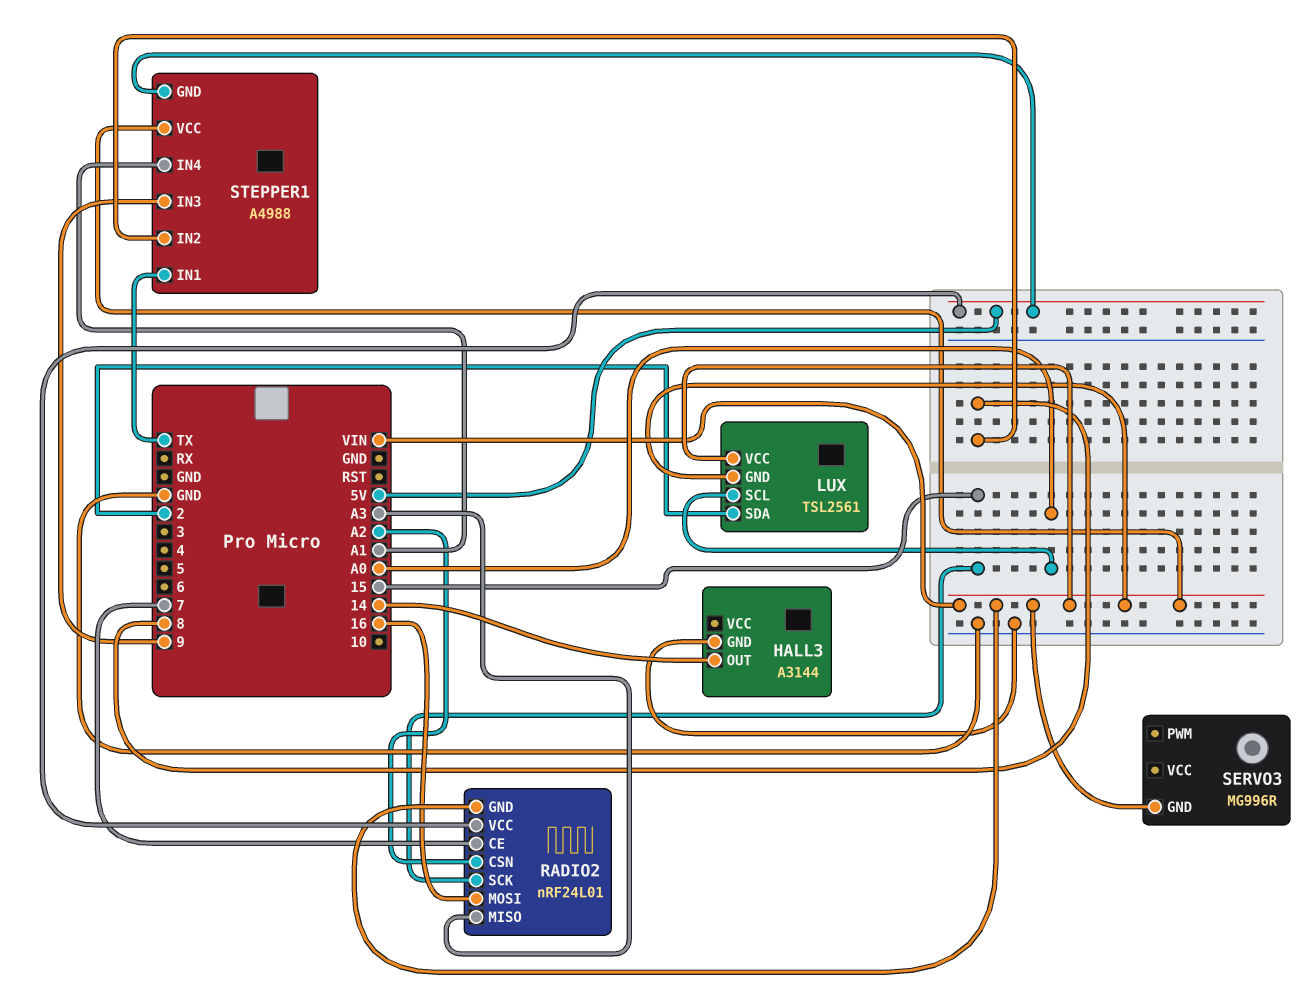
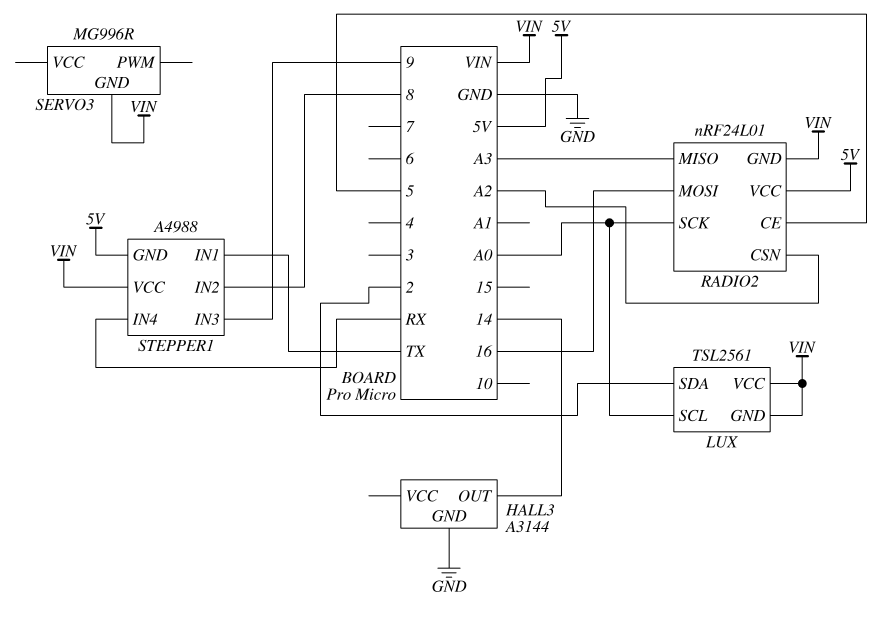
RADIO2 pin CE: 7 -> 5
RADIO2 pin SCK: 15 -> A0
STEPPER1 pin IN4: A1 -> RX

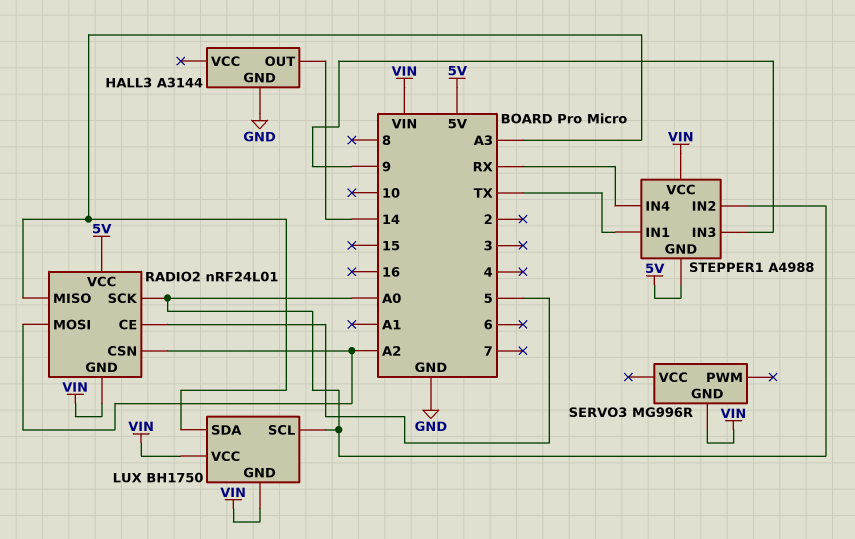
LUX: TSL2561 -> BH1750
LUX pin SDA: 2 -> A3
RADIO2 pin MOSI: 16 -> A2
STEPPER1 pin IN2: 8 -> A0

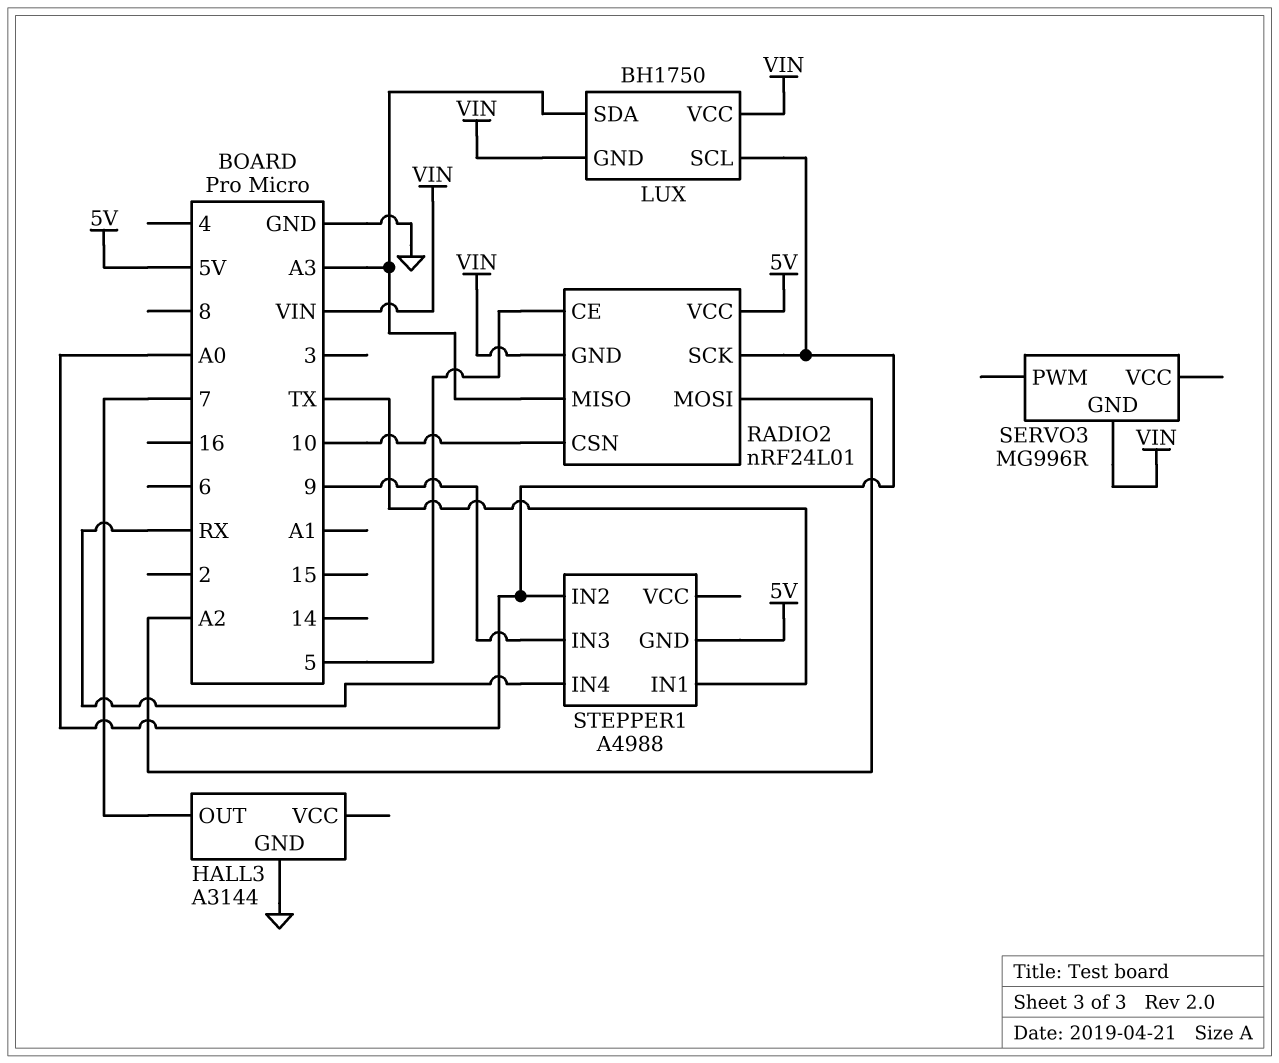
HALL3 pin OUT: 14 -> 7
RADIO2 pin CSN: A2 -> 10
STEPPER1 pin VCC: VIN -> none

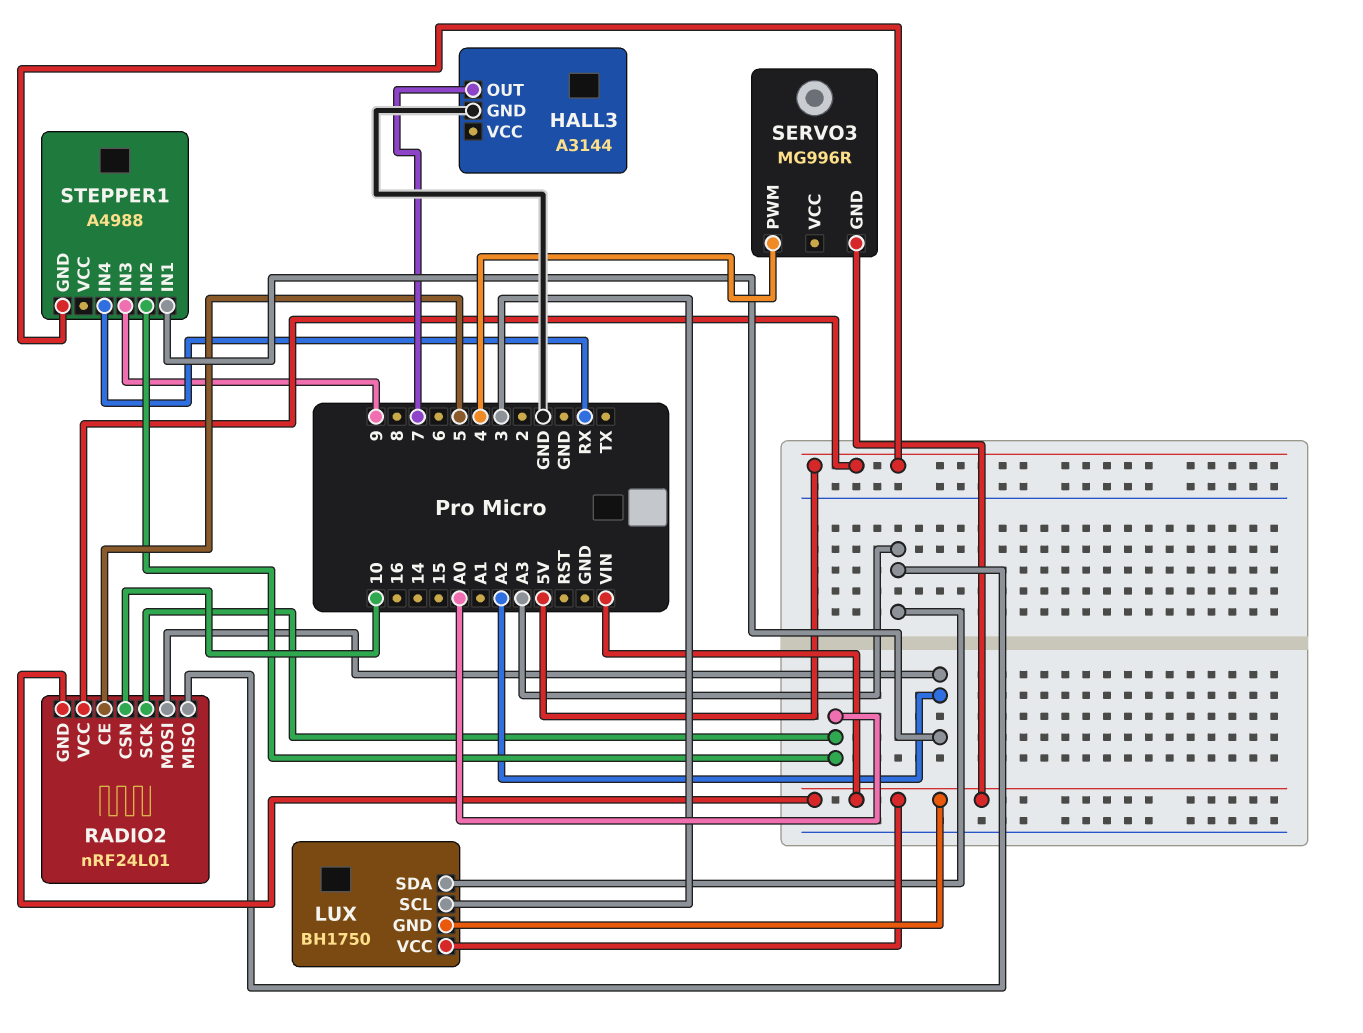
LUX pin SCL: A0 -> 3
SERVO3 pin PWM: none -> 4
STEPPER1 pin IN1: TX -> A2

